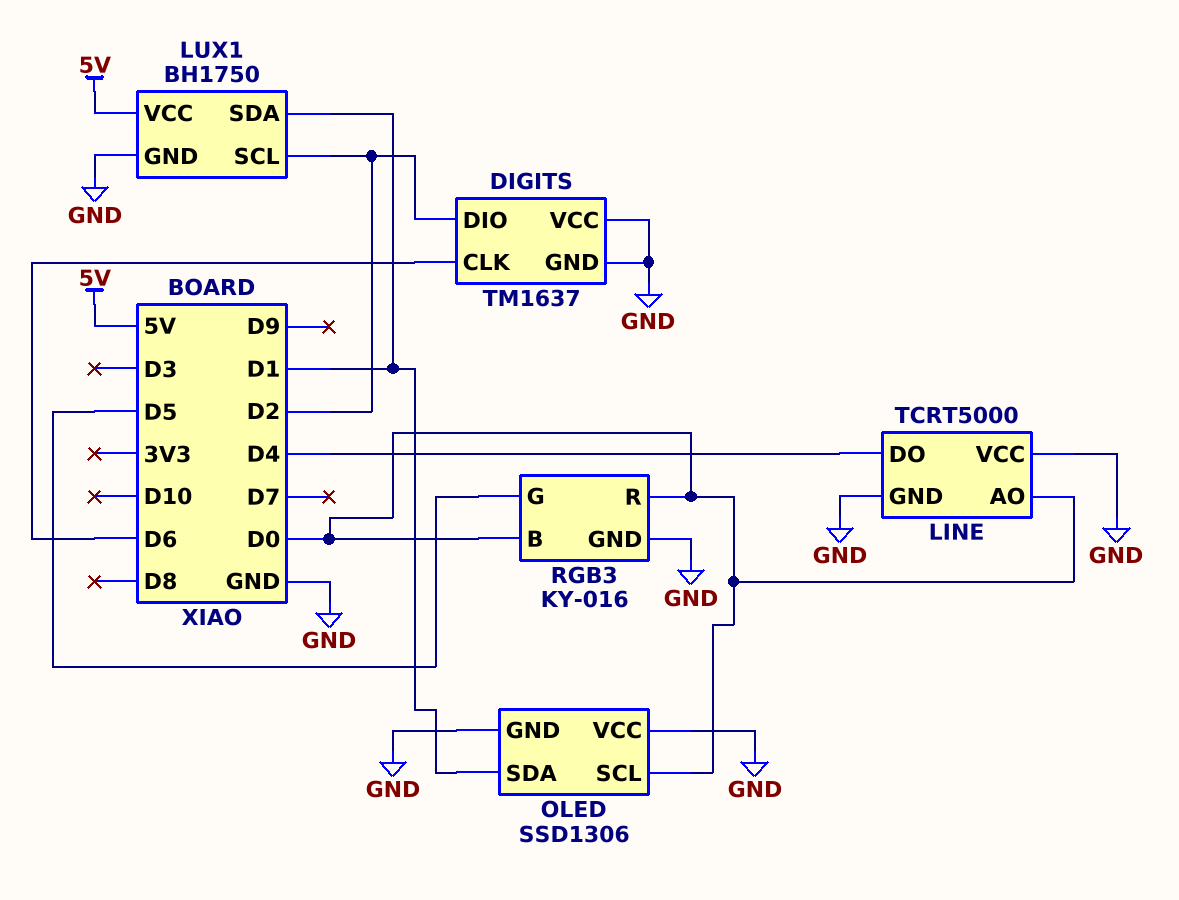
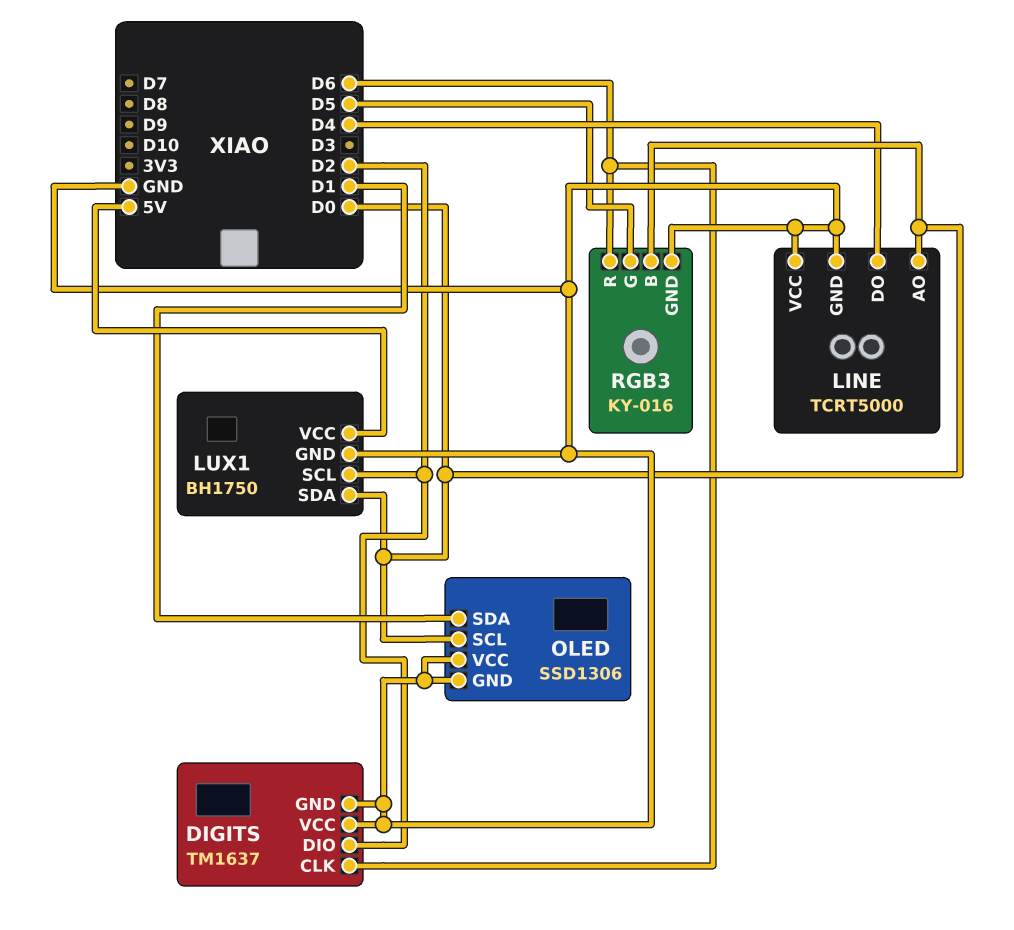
LUX1 pin SDA: D1 -> D0
RGB3 pin R: D0 -> D6

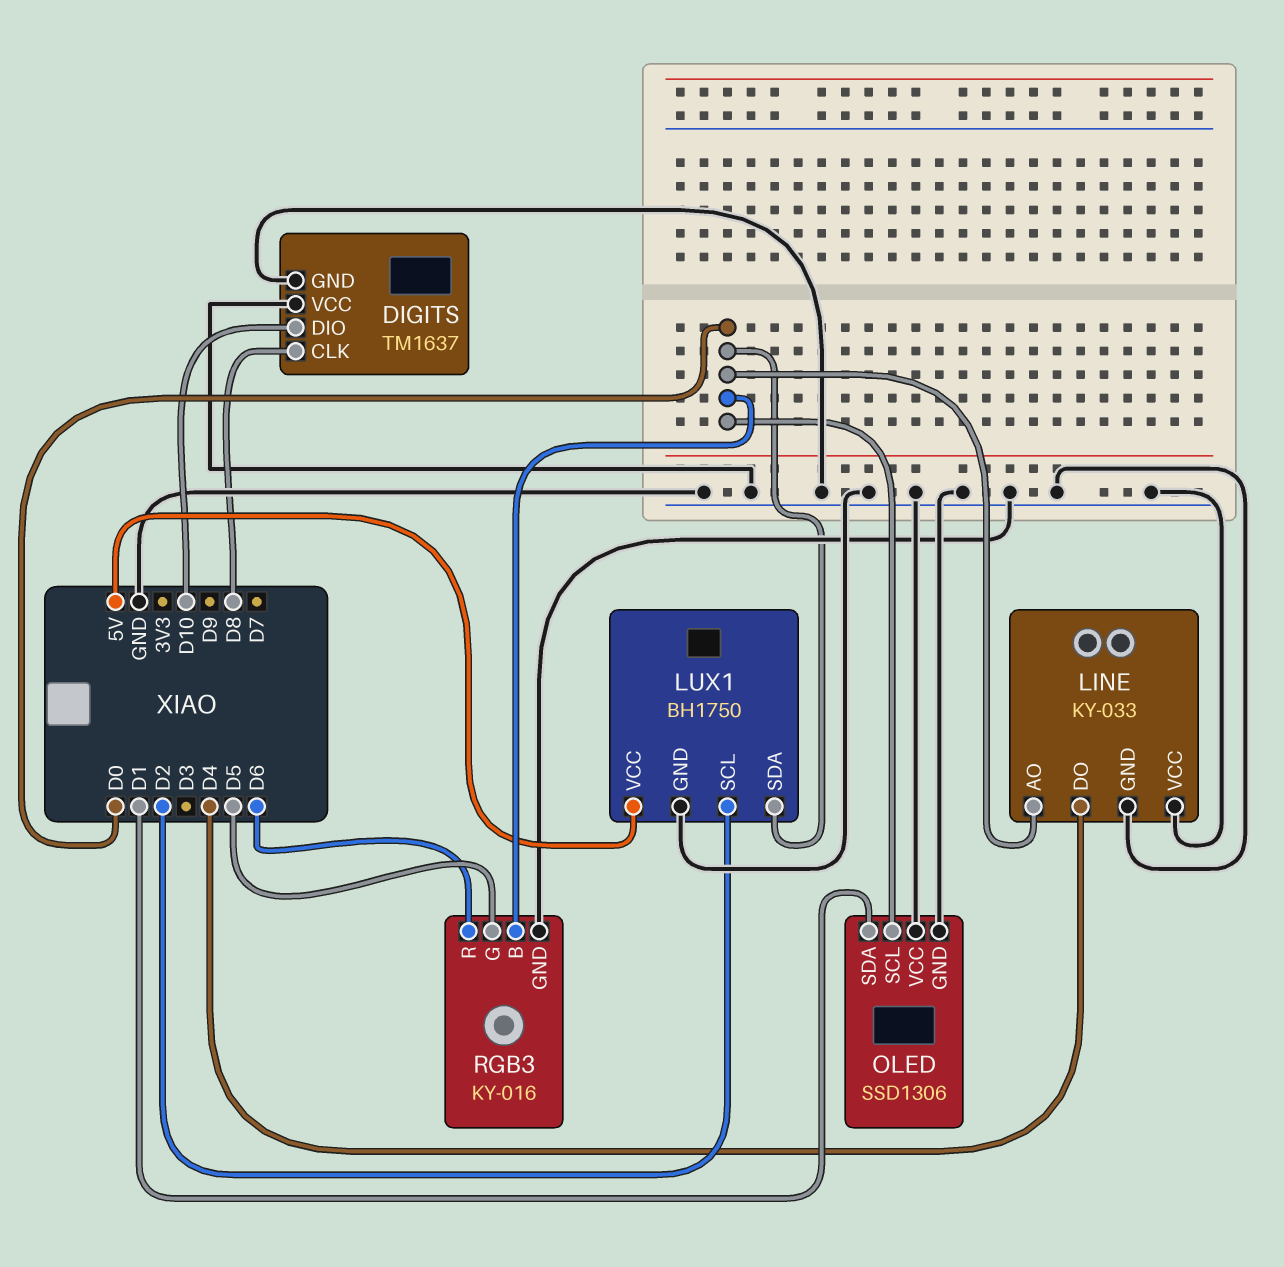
DIGITS pin CLK: D6 -> D8
DIGITS pin DIO: D2 -> D10
LINE: TCRT5000 -> KY-033

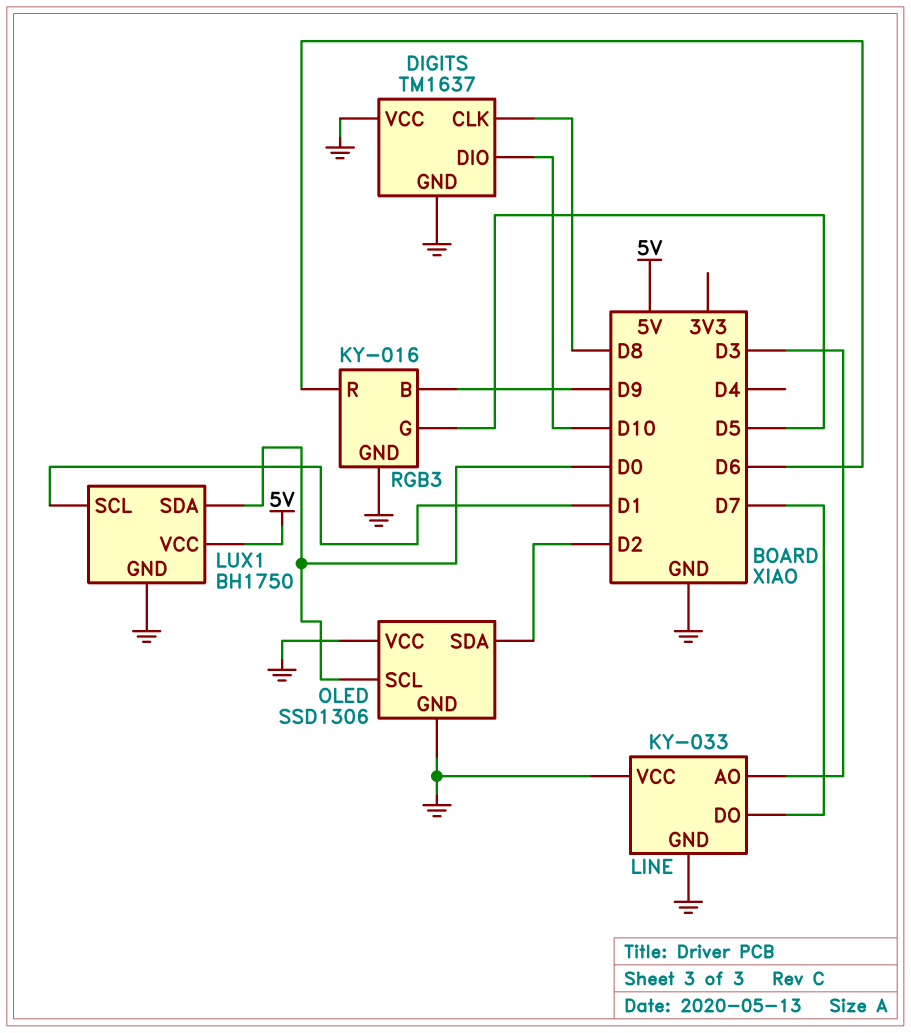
LINE pin AO: D0 -> D3
LINE pin DO: D4 -> D7
LUX1 pin SCL: D2 -> D1
OLED pin SDA: D1 -> D2
RGB3 pin B: D0 -> D9

